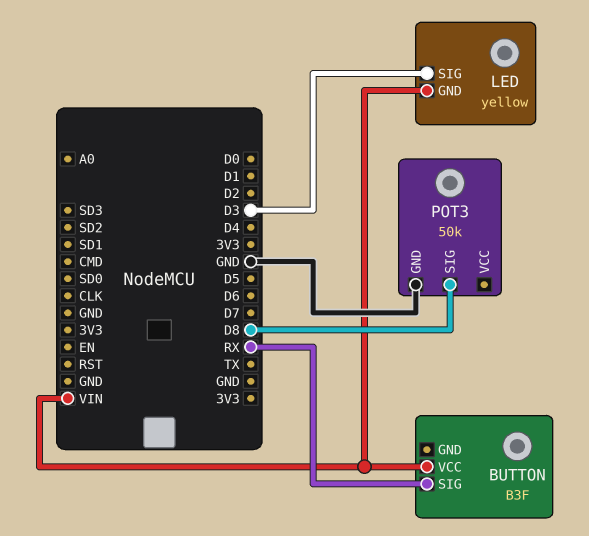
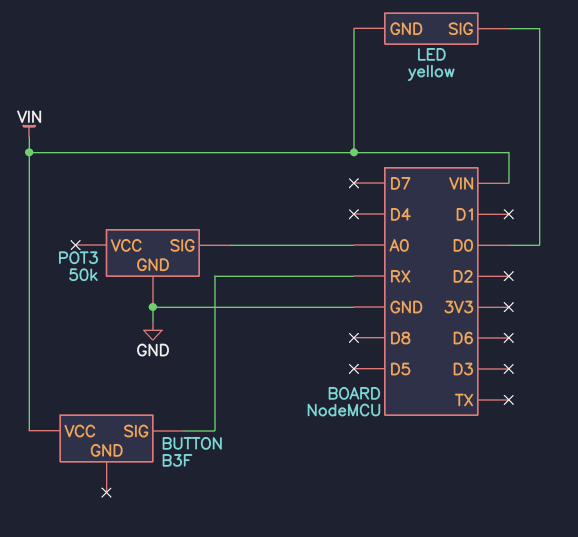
LED pin SIG: D3 -> D0
POT3 pin SIG: D8 -> A0

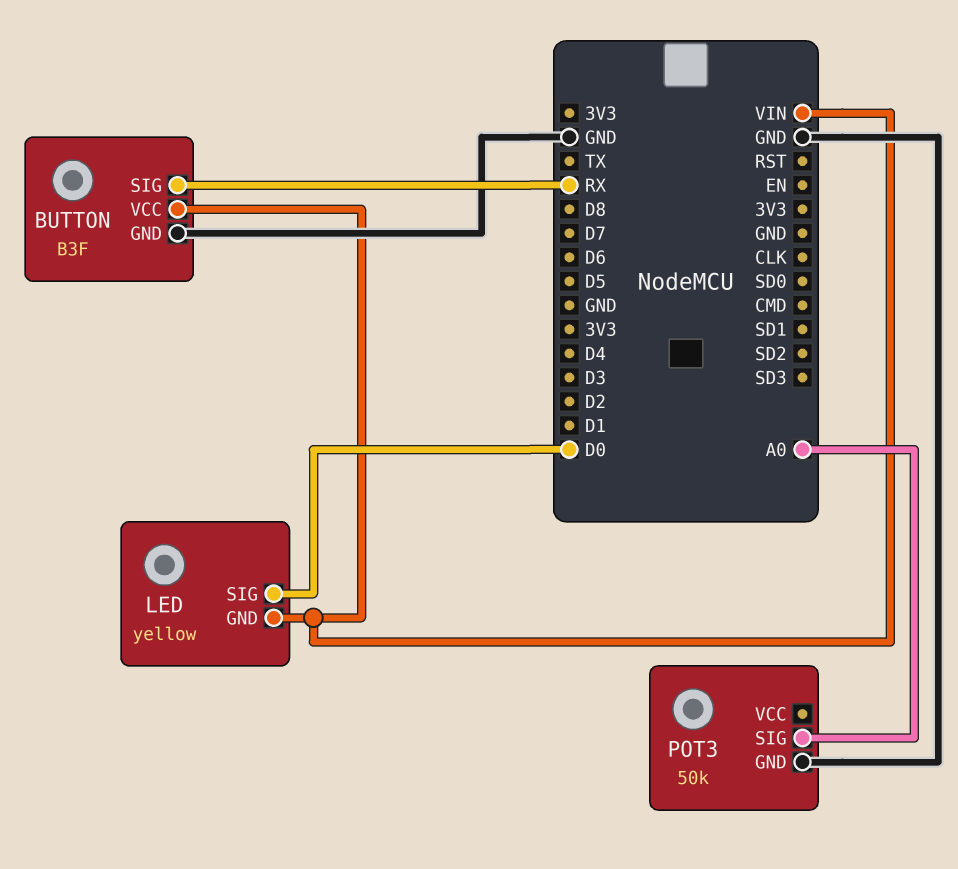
BUTTON pin GND: none -> GND

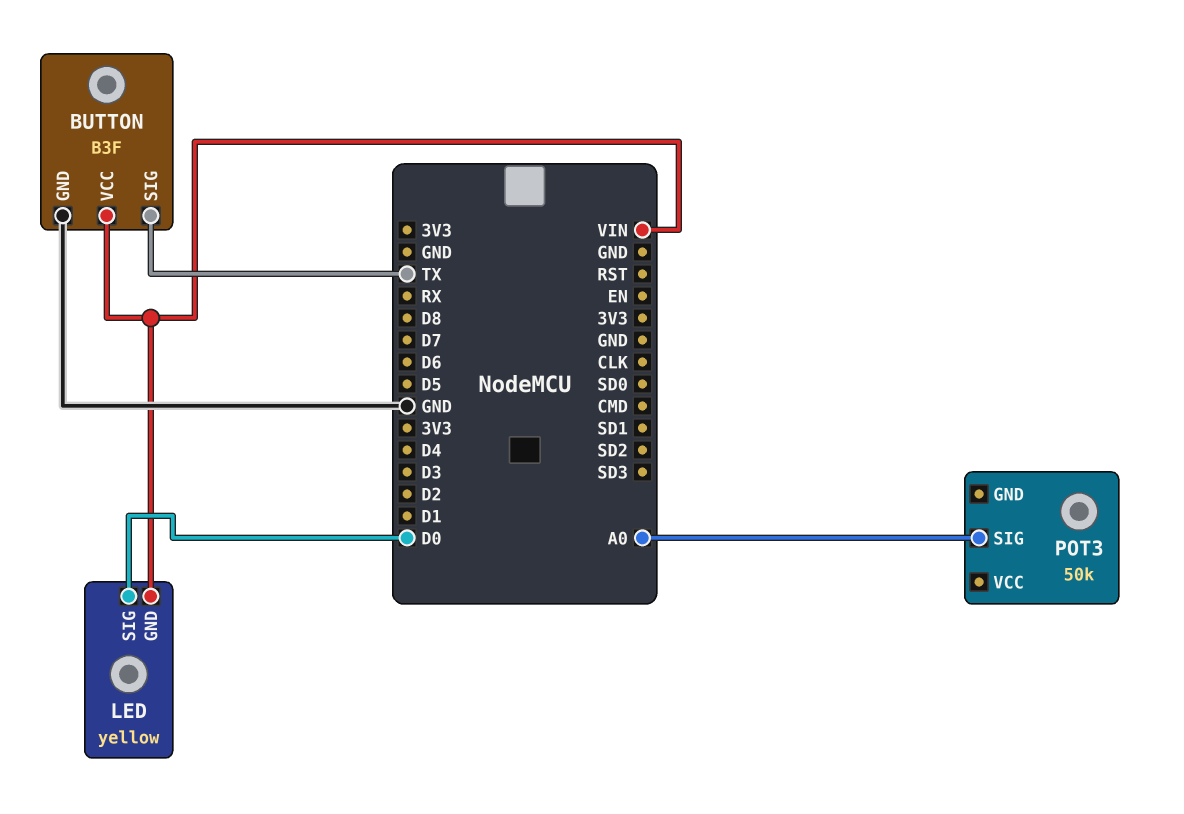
BUTTON pin SIG: RX -> TX
POT3 pin GND: GND -> none

